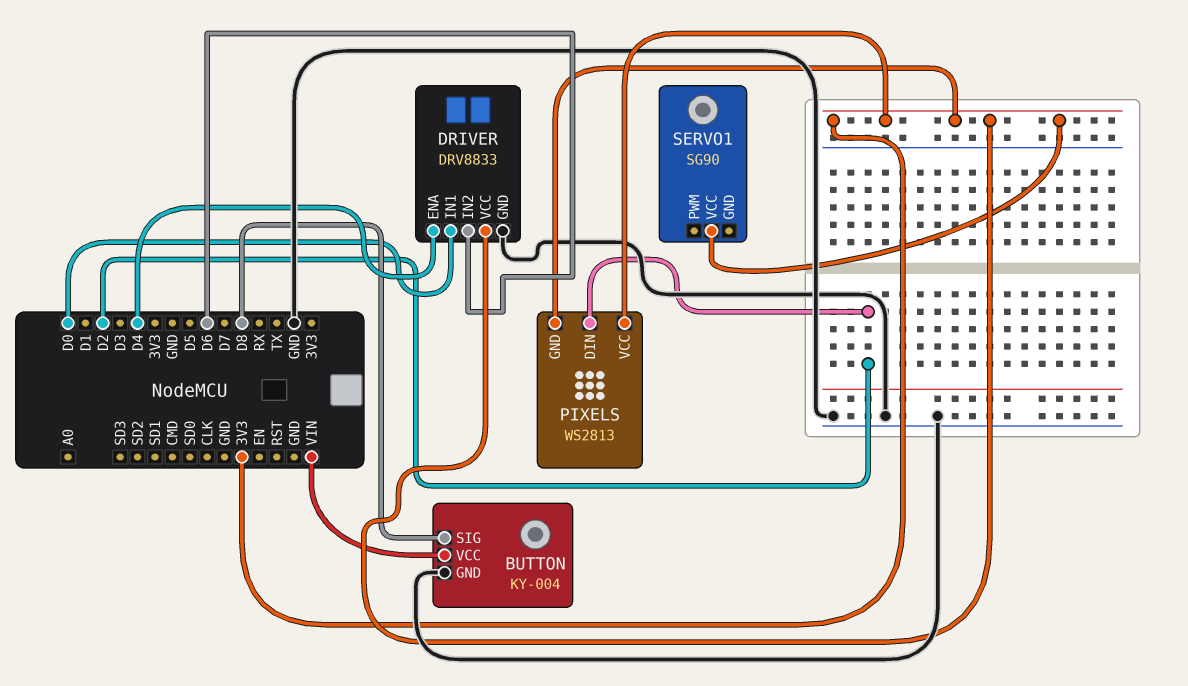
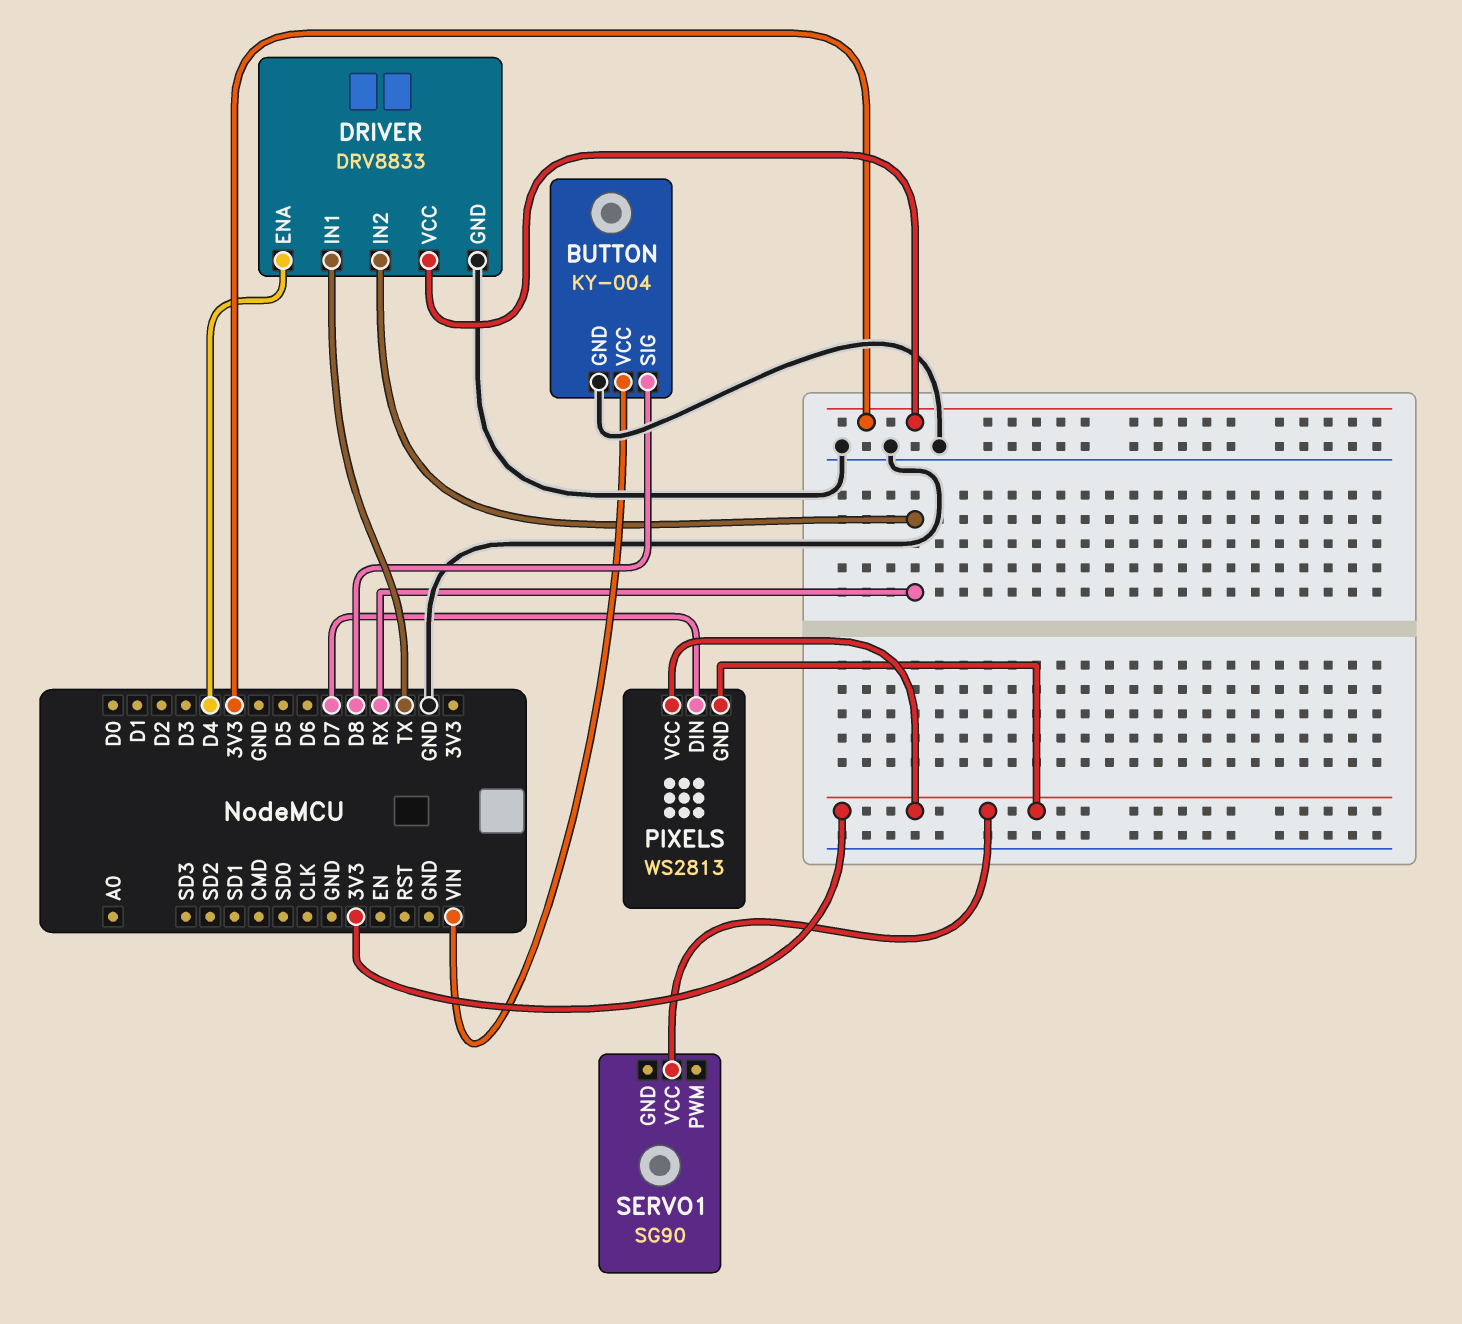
DRIVER pin IN1: D0 -> TX
DRIVER pin IN2: D6 -> RX
PIXELS pin DIN: D2 -> D7

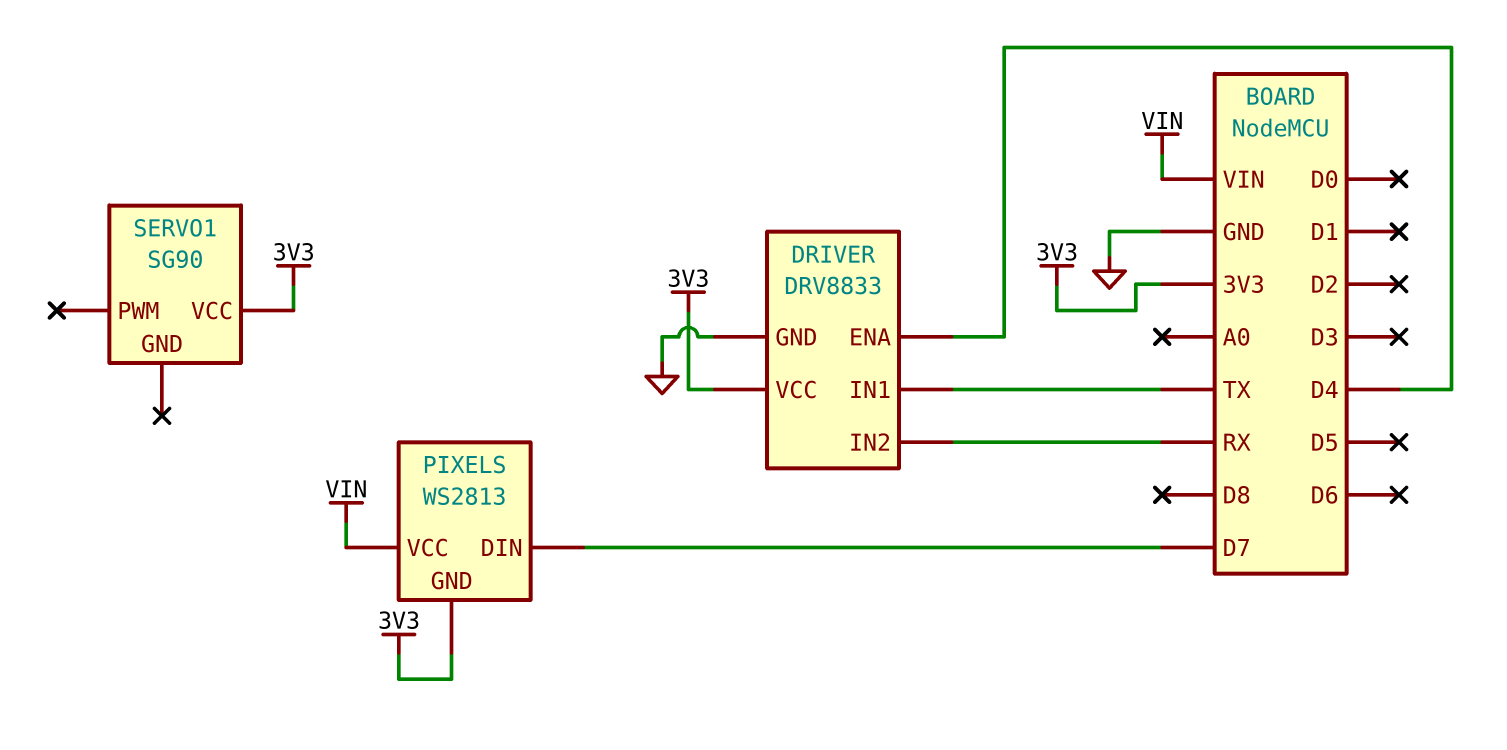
BUTTON: KY-004 -> none
BUTTON pin GND: GND -> none
BUTTON pin SIG: D8 -> none
BUTTON pin VCC: VIN -> none
PIXELS pin VCC: 3V3 -> VIN

